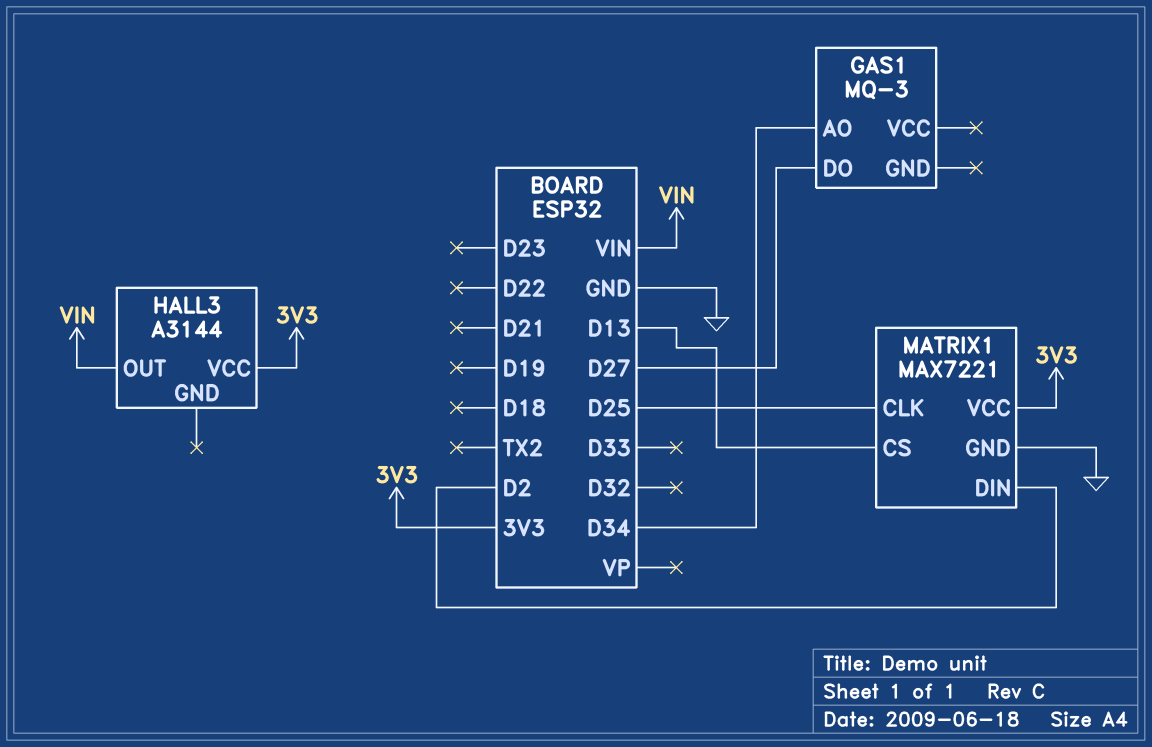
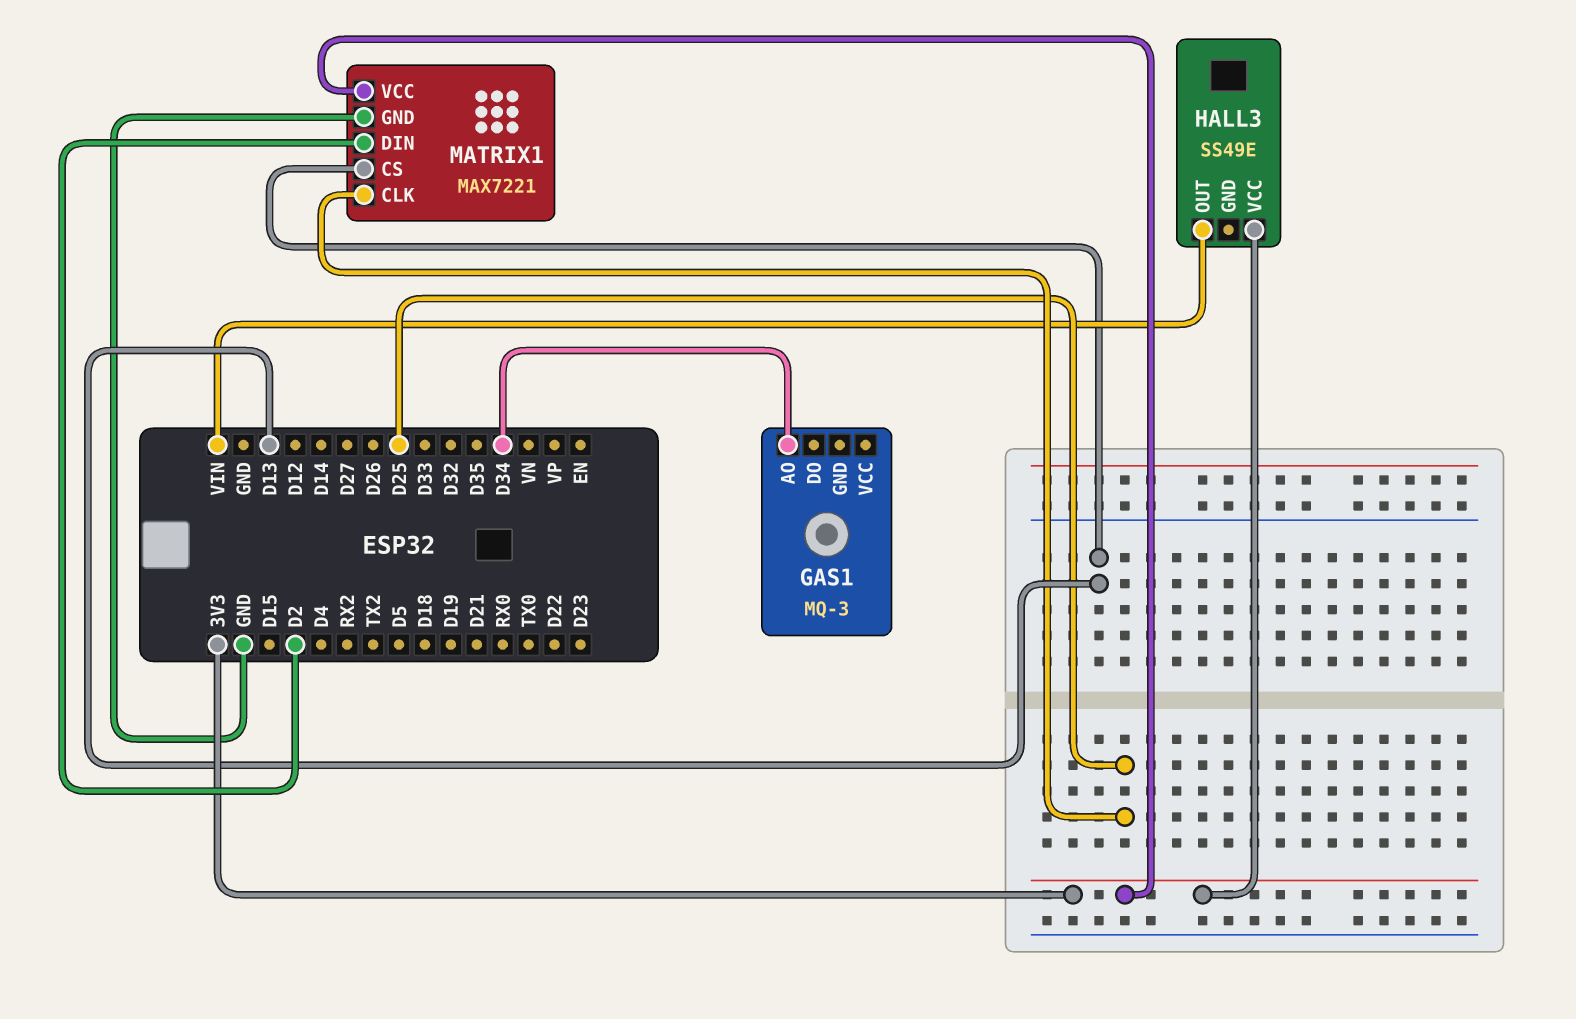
GAS1 pin DO: D27 -> none
HALL3: A3144 -> SS49E

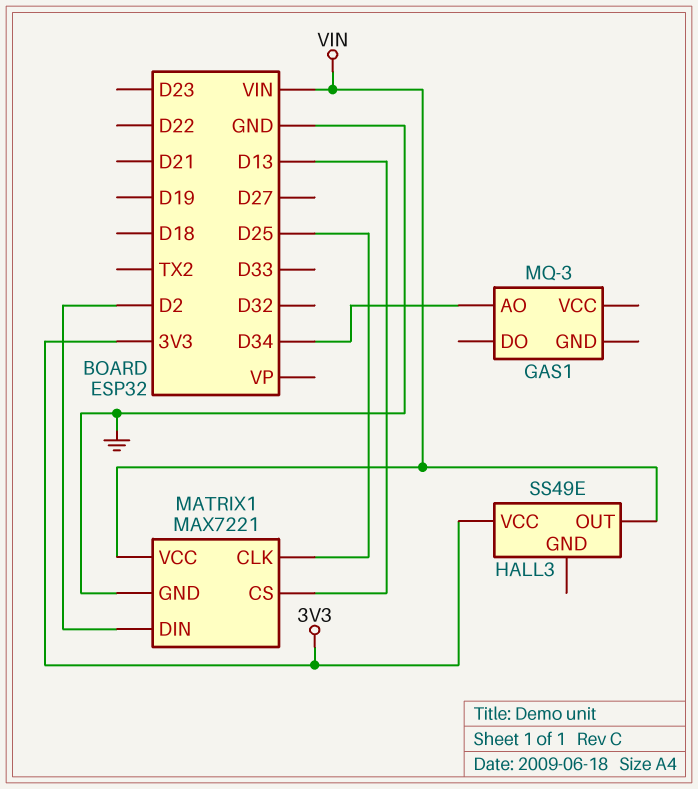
MATRIX1 pin VCC: 3V3 -> VIN

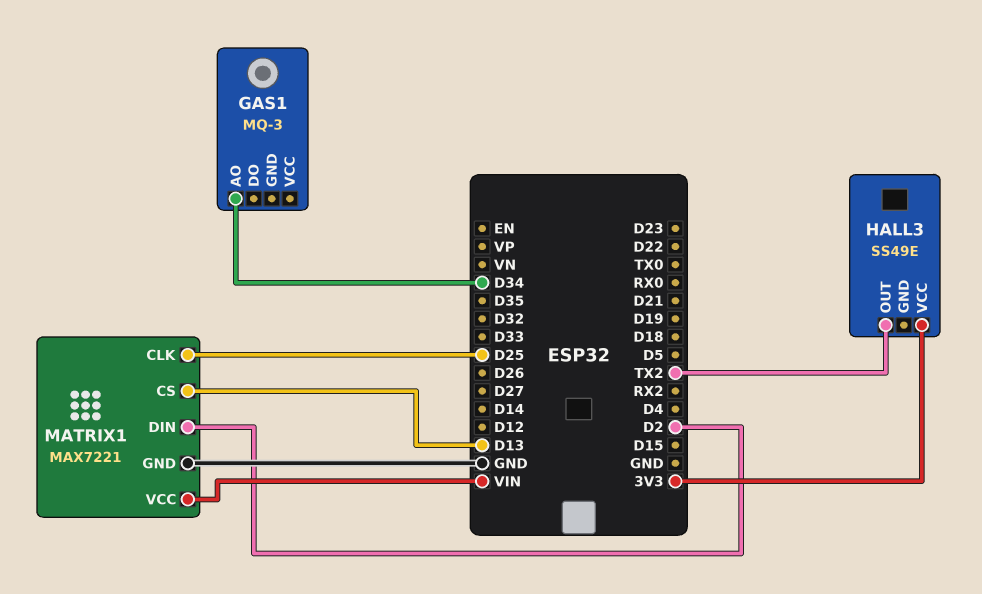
HALL3 pin OUT: VIN -> TX2

